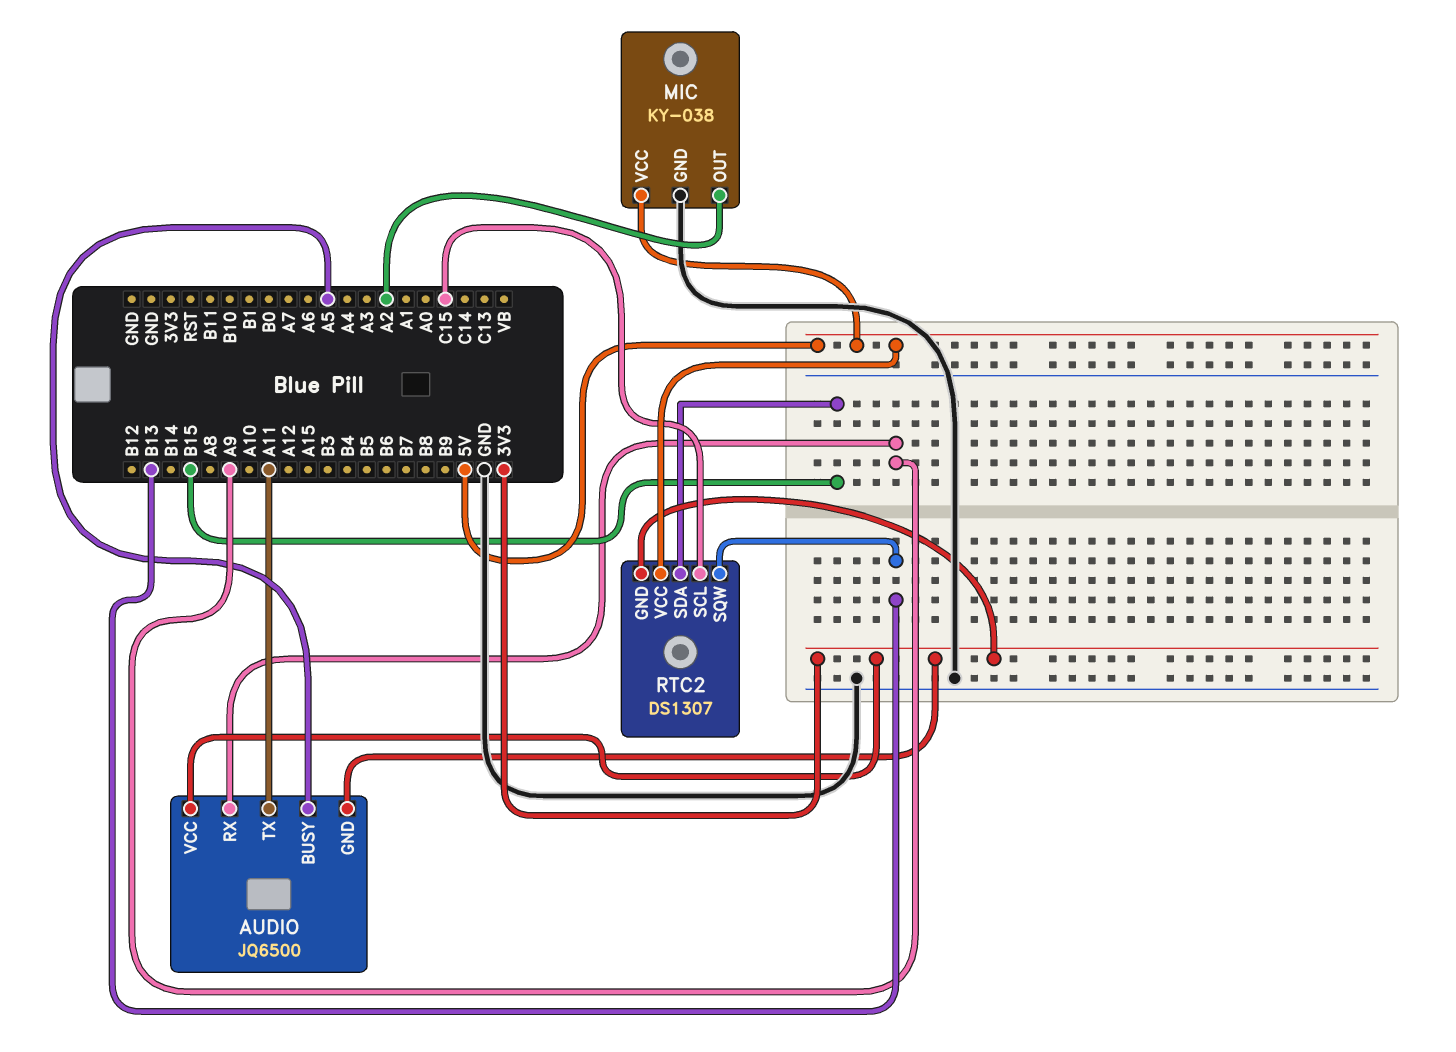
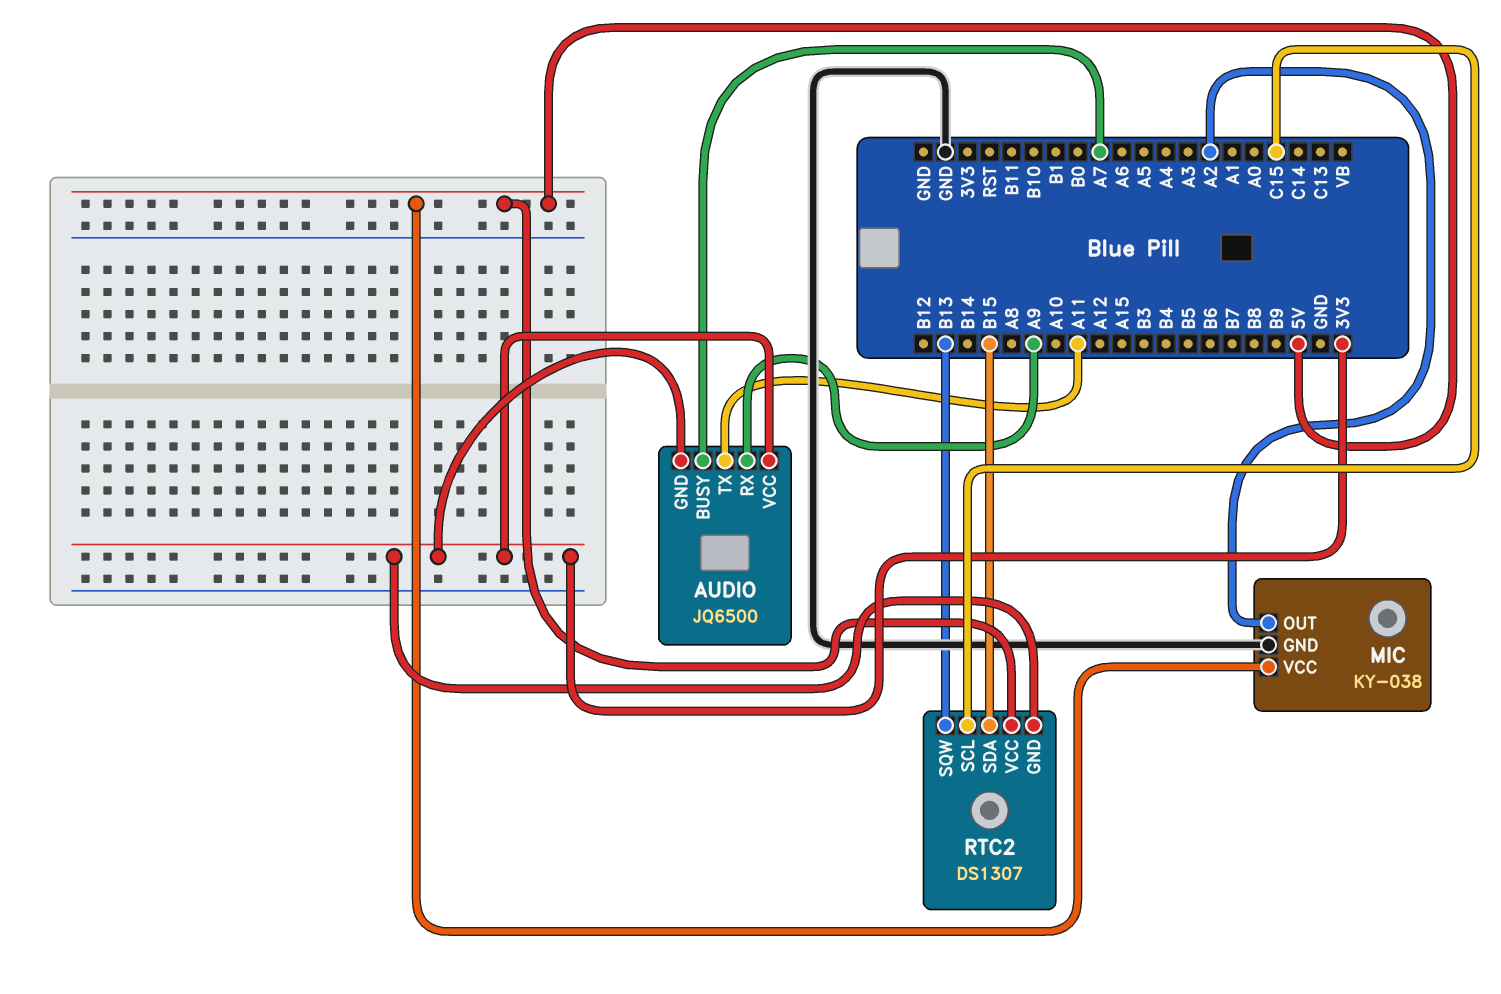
AUDIO pin BUSY: A5 -> A7

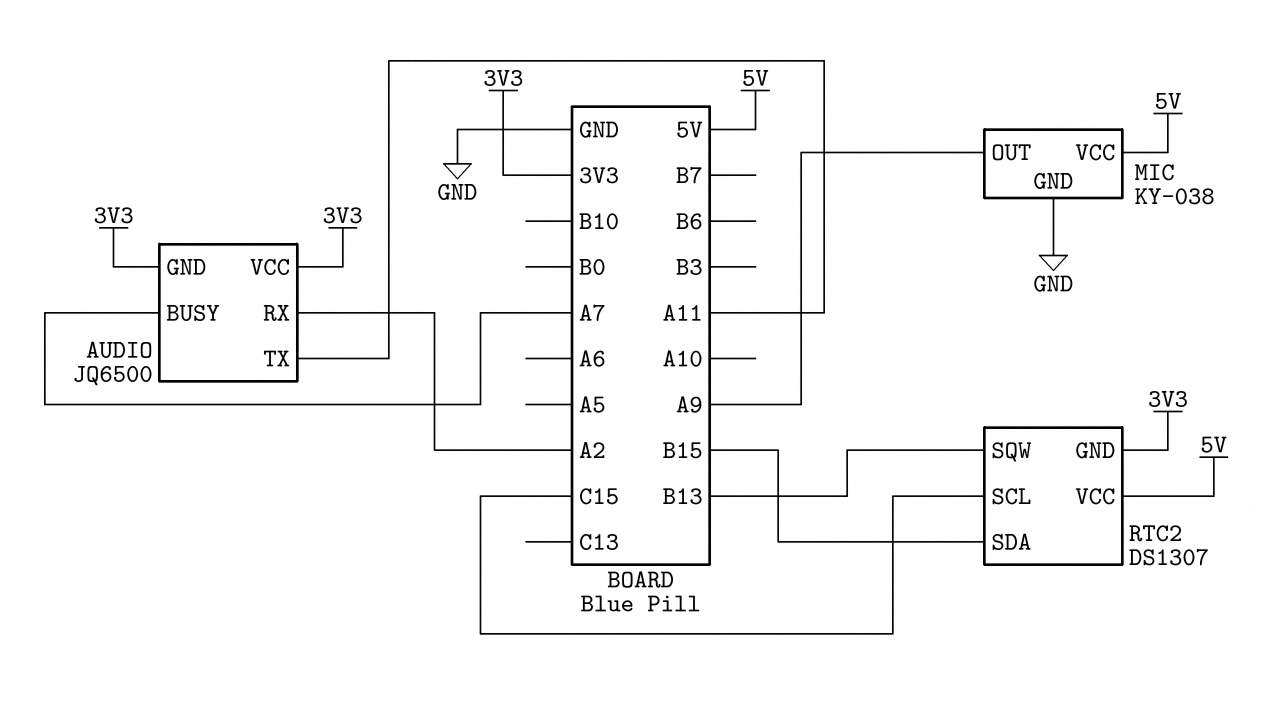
AUDIO pin RX: A9 -> A2
MIC pin OUT: A2 -> A9

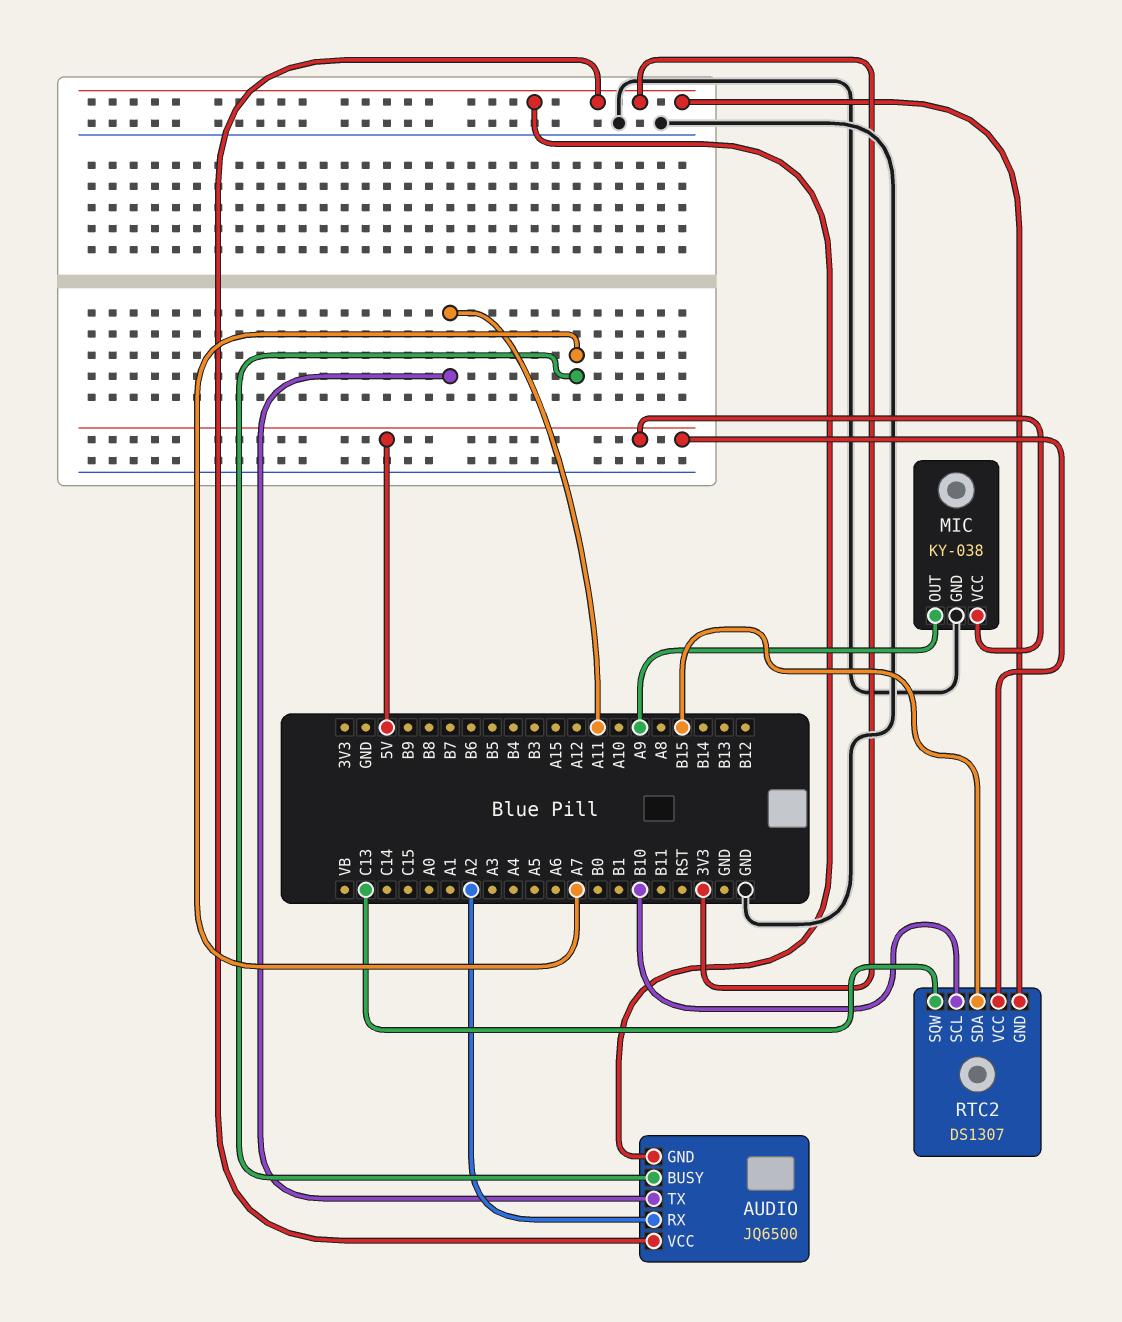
RTC2 pin SCL: C15 -> B10
RTC2 pin SQW: B13 -> C13

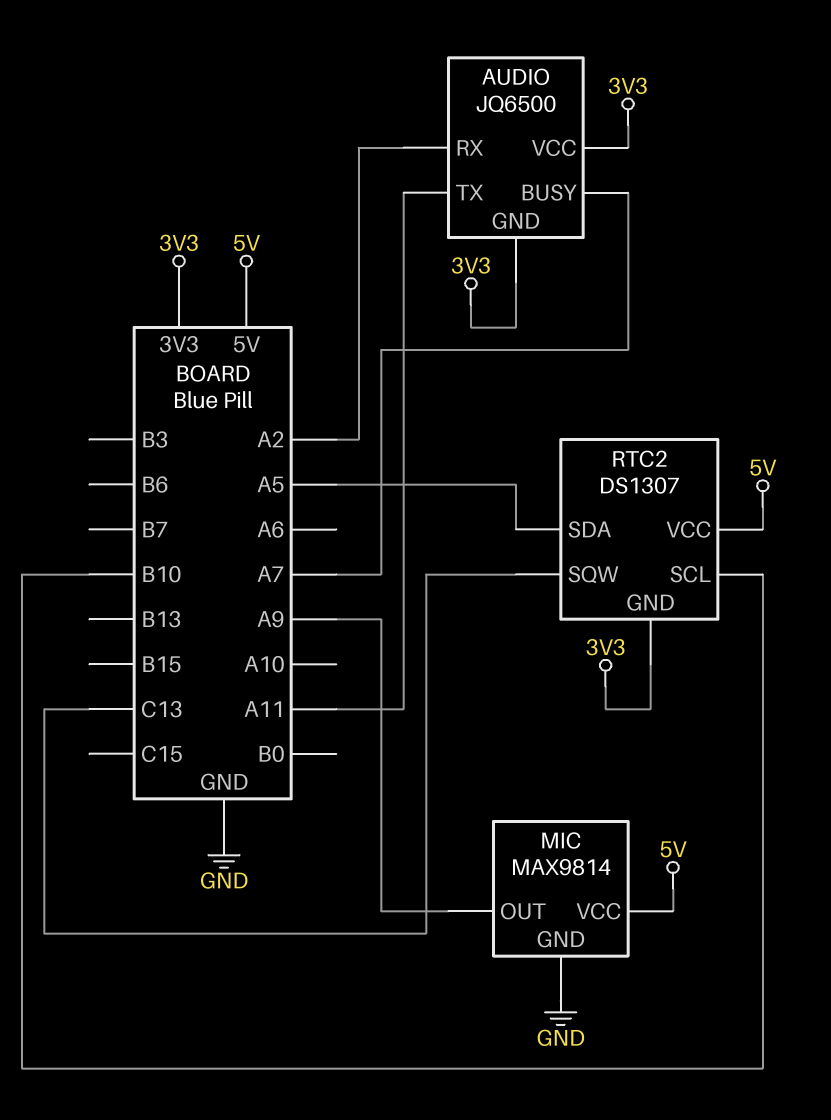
MIC: KY-038 -> MAX9814
RTC2 pin SDA: B15 -> A5

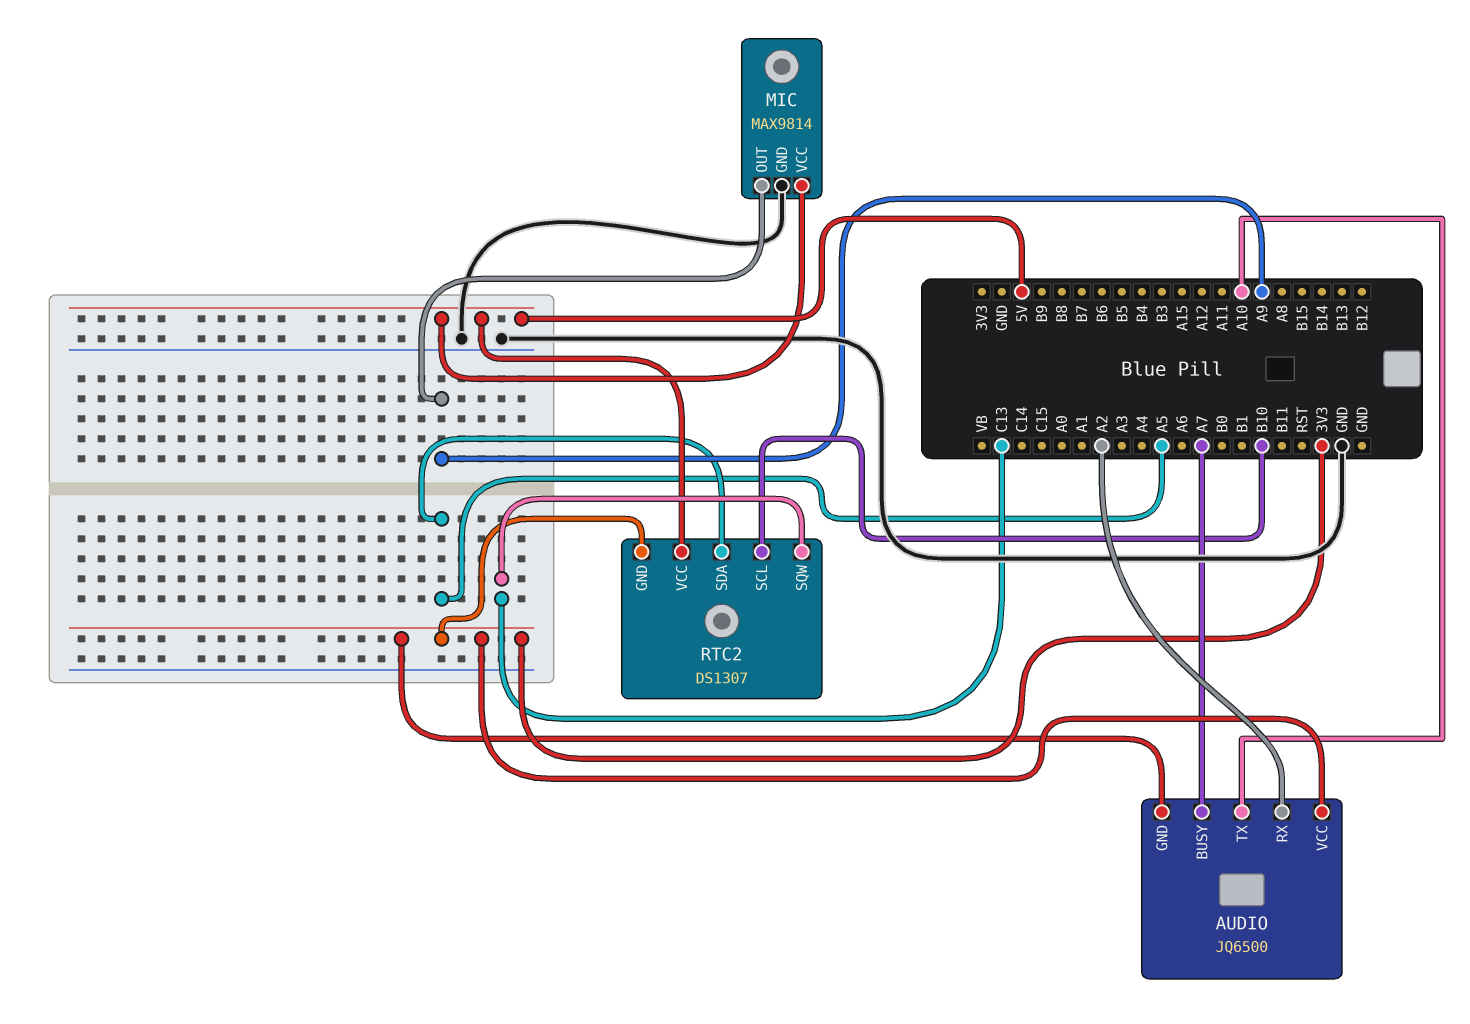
AUDIO pin TX: A11 -> A10

